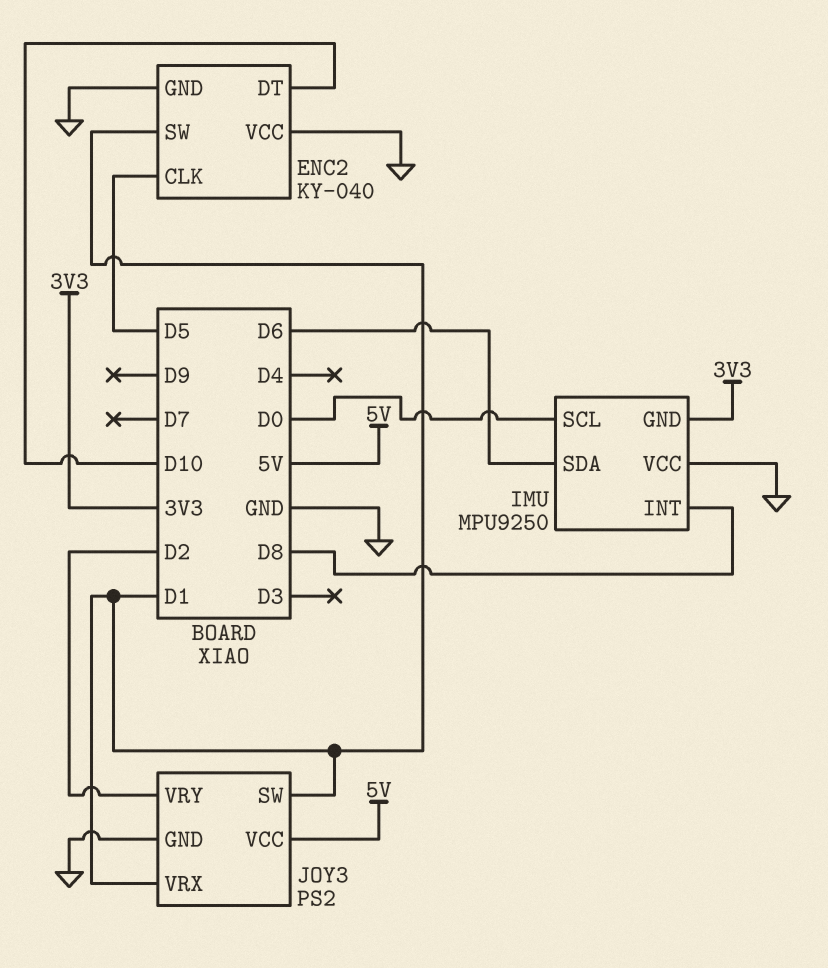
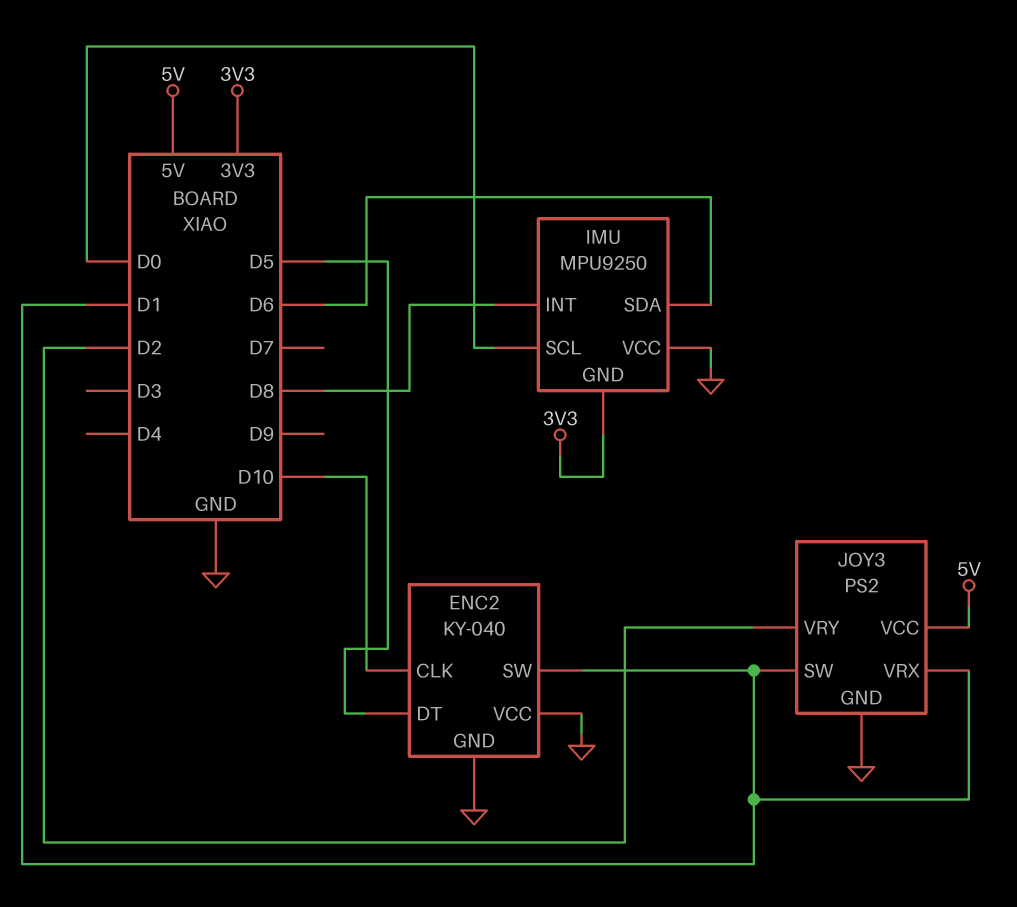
ENC2 pin CLK: D5 -> D10
ENC2 pin DT: D10 -> D5

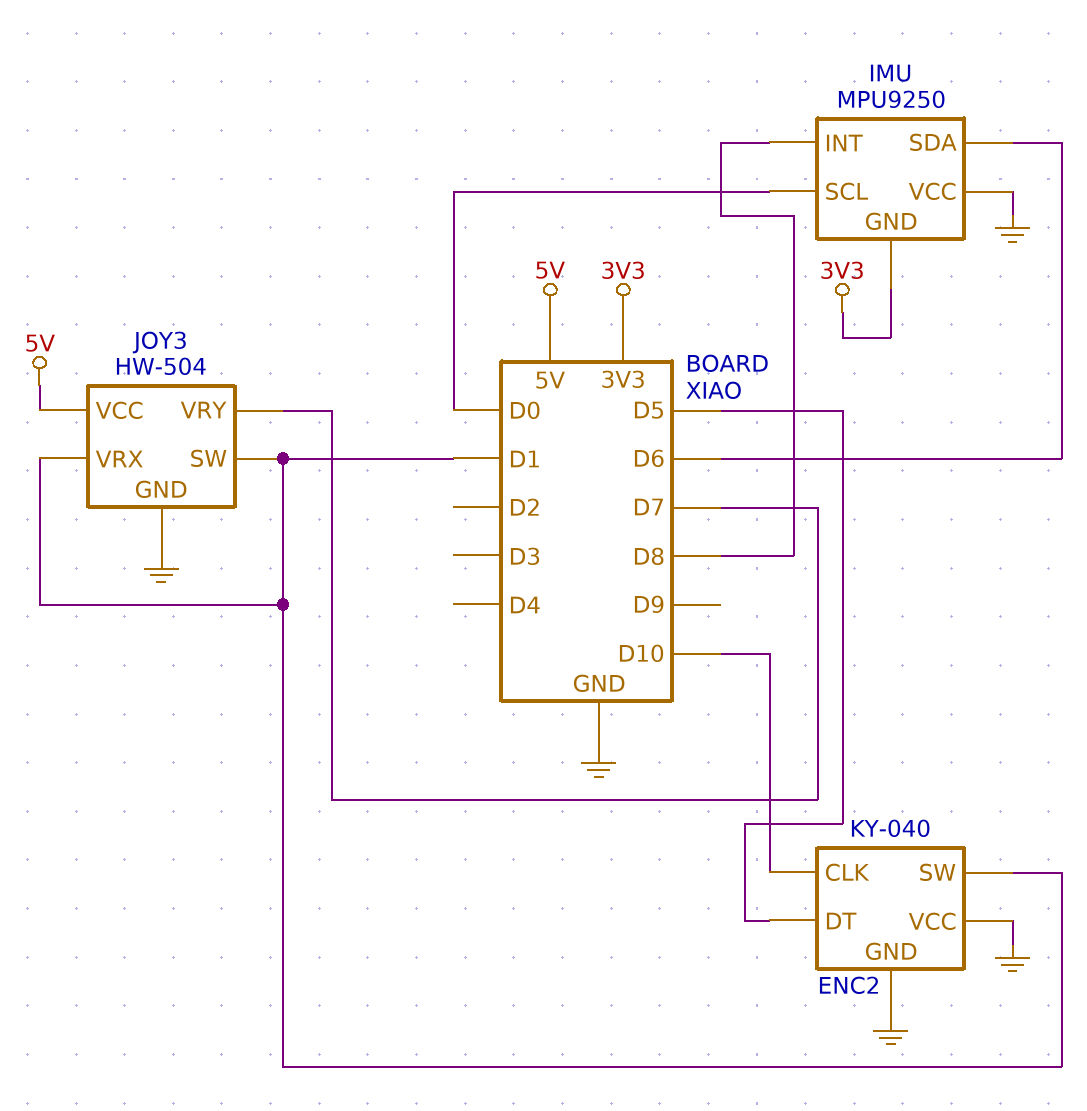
JOY3: PS2 -> HW-504
JOY3 pin VRY: D2 -> D7

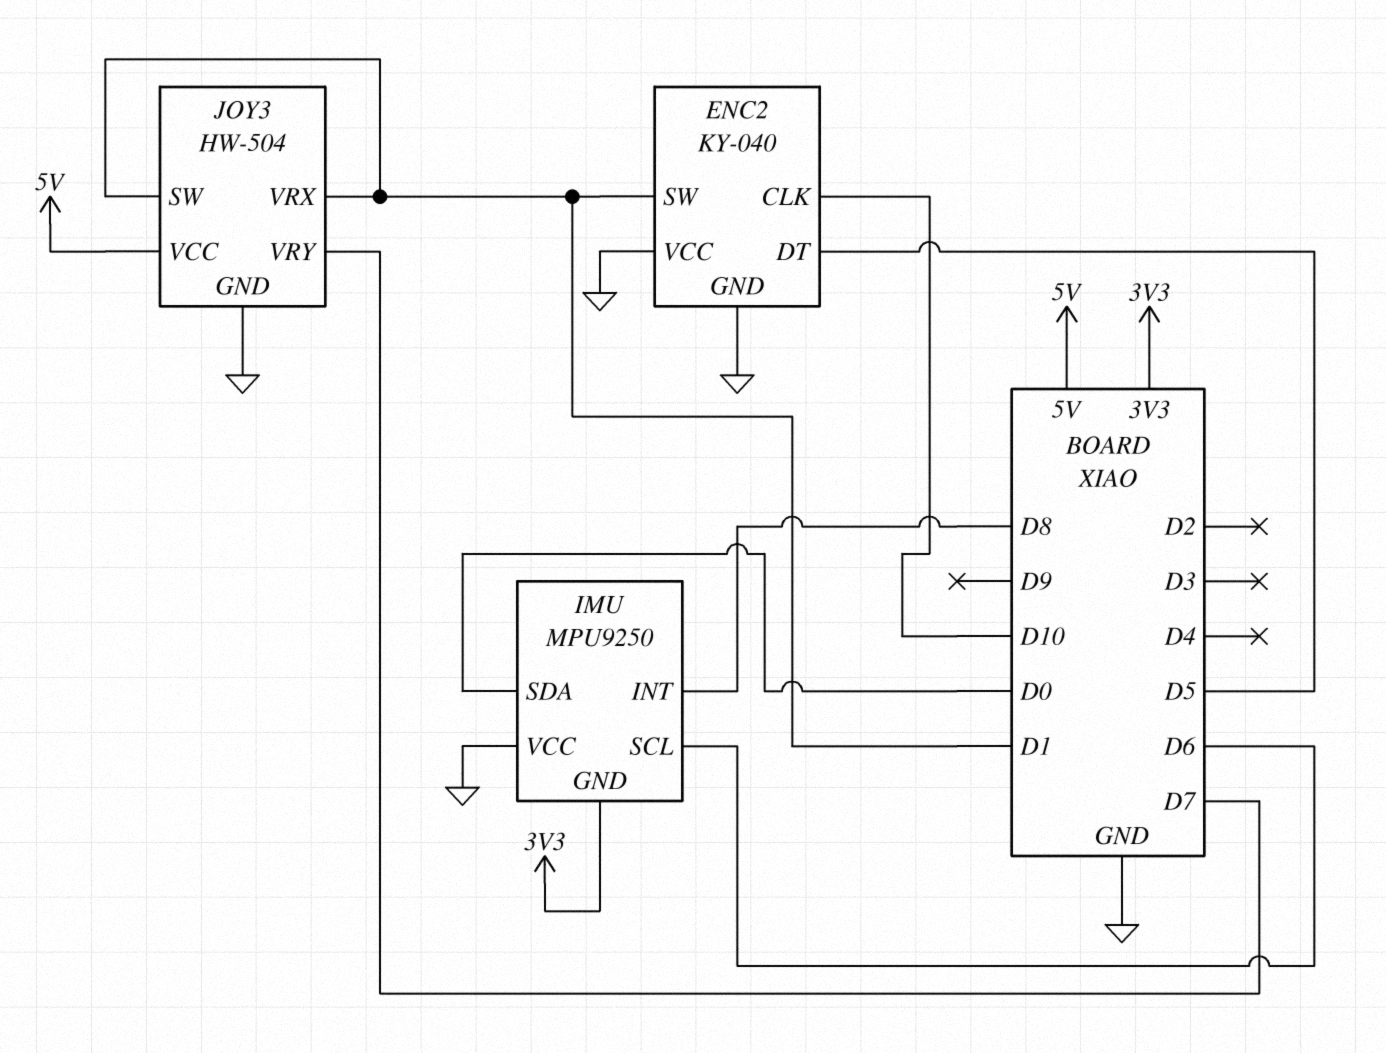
IMU pin SCL: D0 -> D6
IMU pin SDA: D6 -> D0

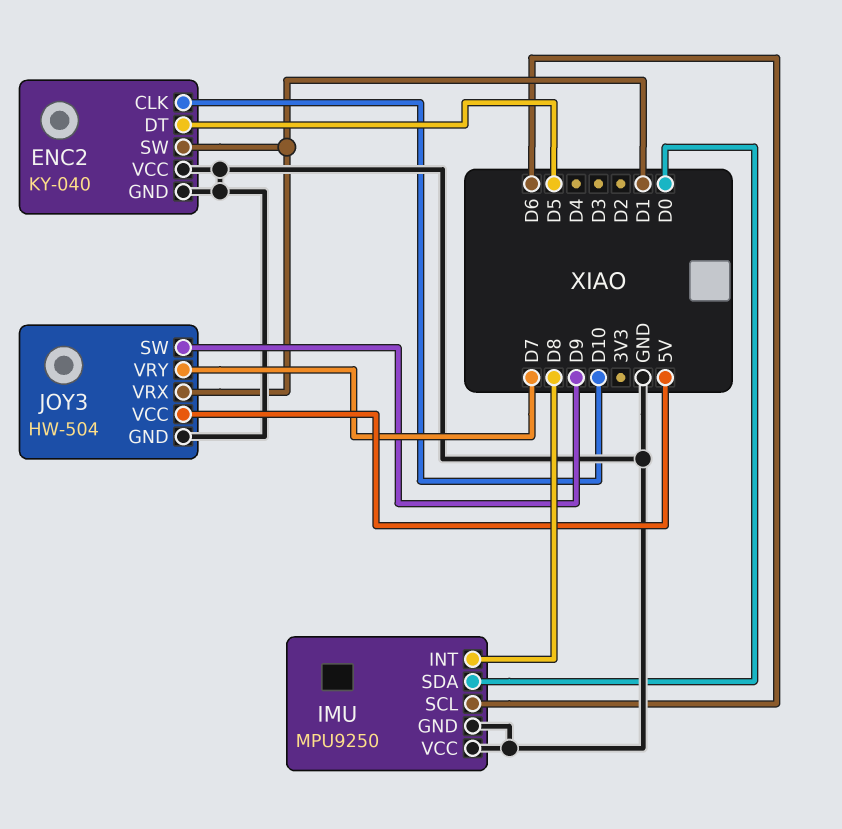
IMU pin GND: 3V3 -> GND
JOY3 pin SW: D1 -> D9

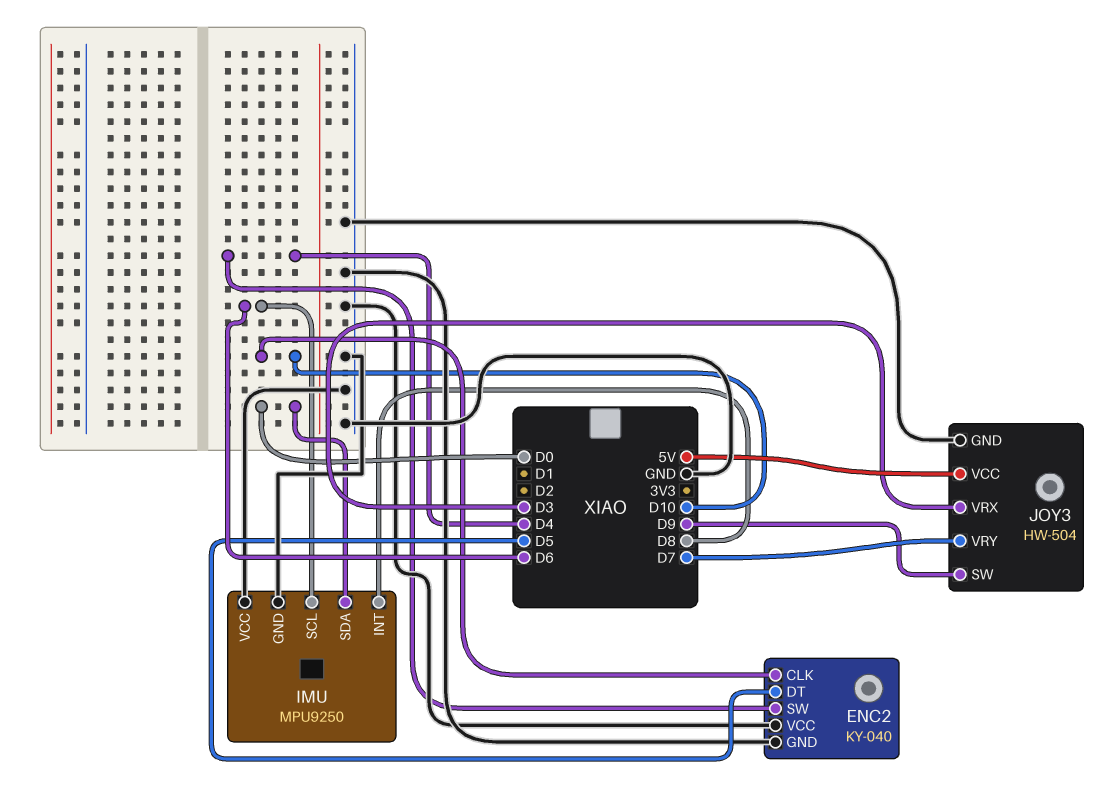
ENC2 pin SW: D1 -> D4
JOY3 pin VRX: D1 -> D3

